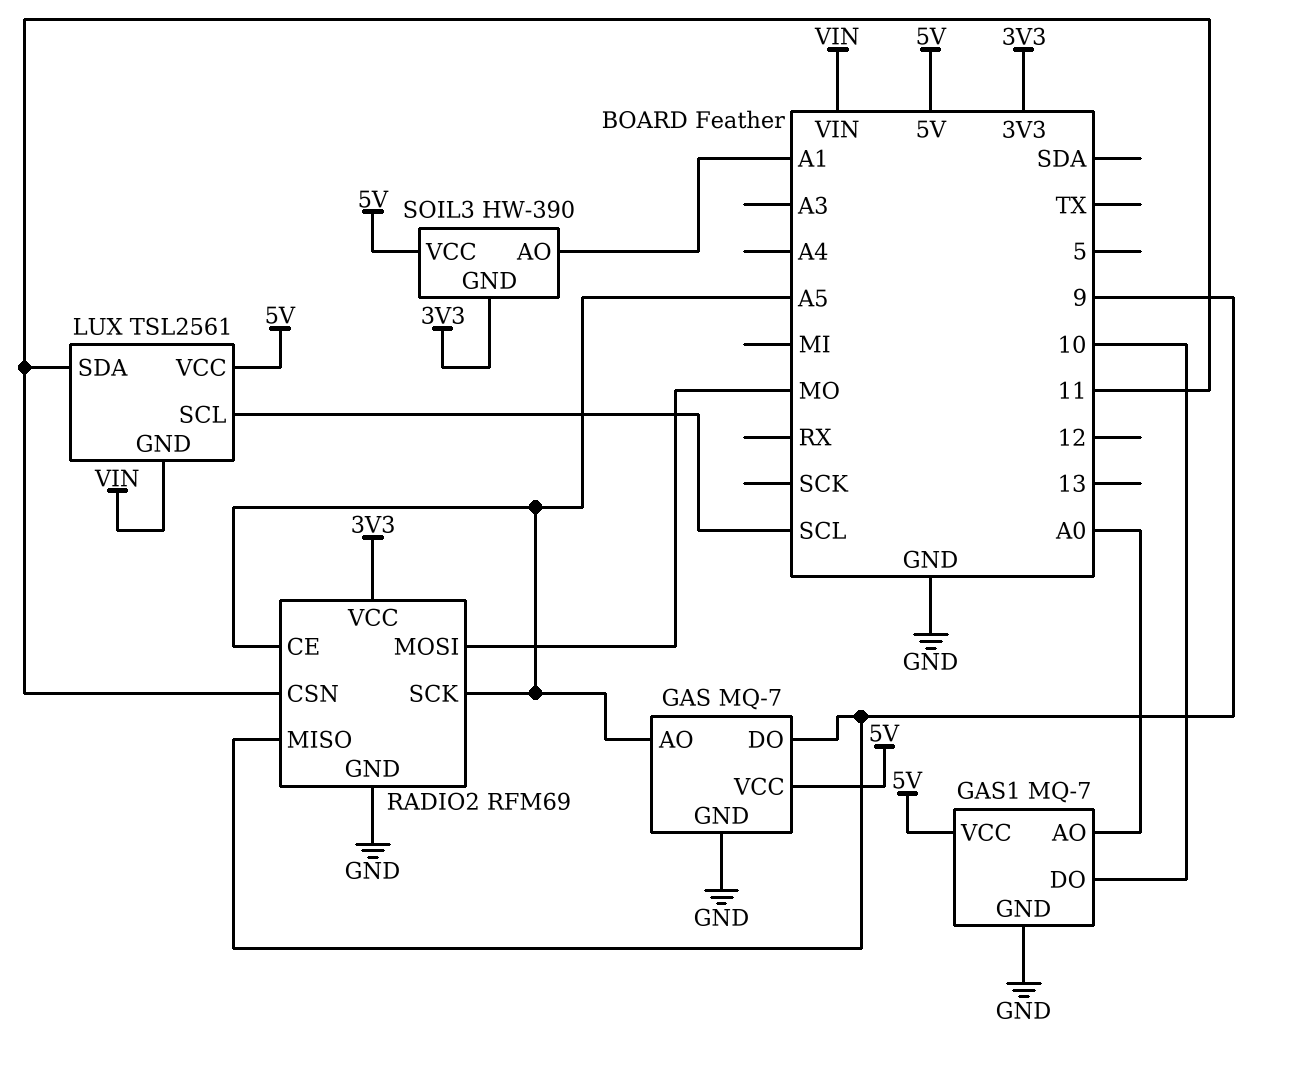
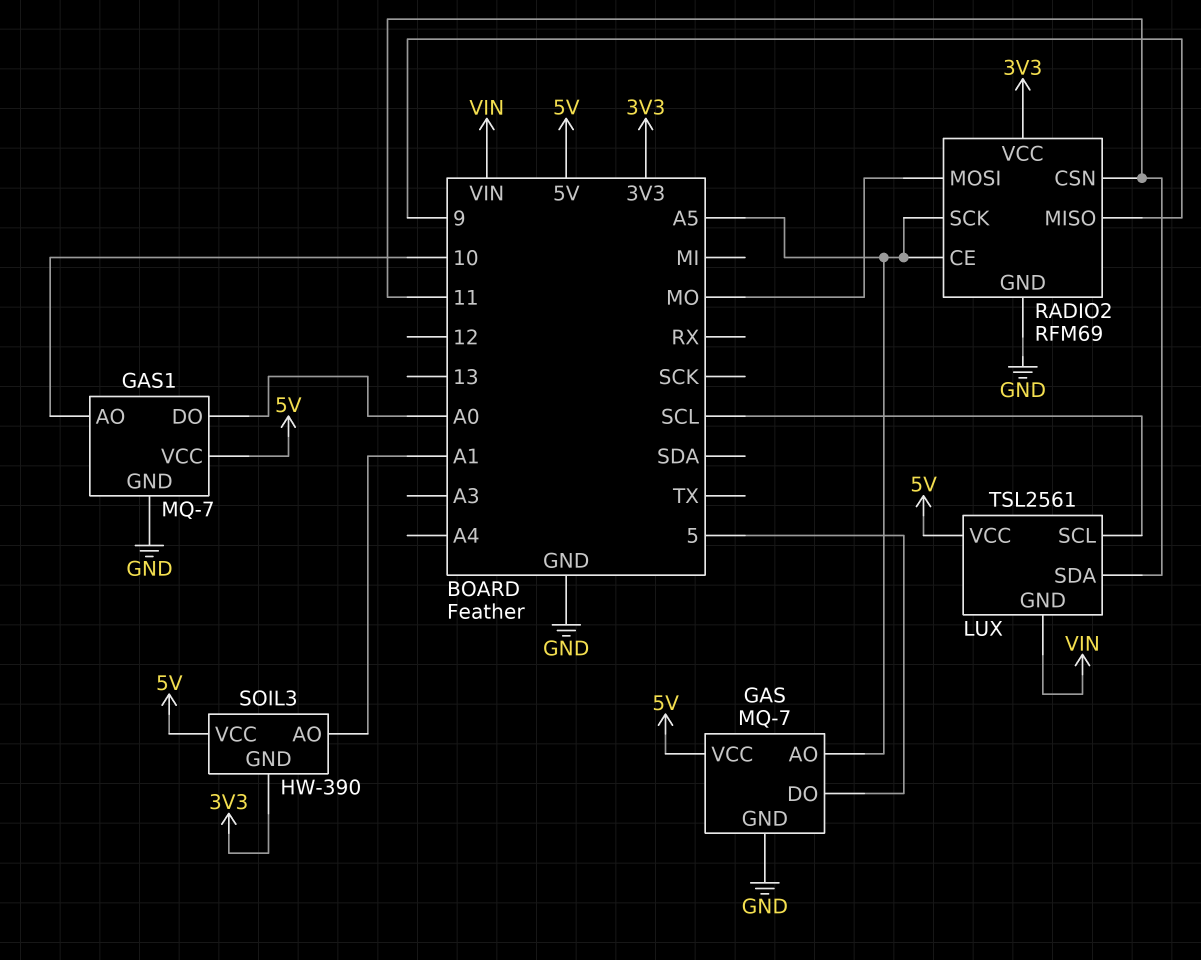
GAS pin DO: 9 -> 5
GAS1 pin AO: A0 -> 10
GAS1 pin DO: 10 -> A0

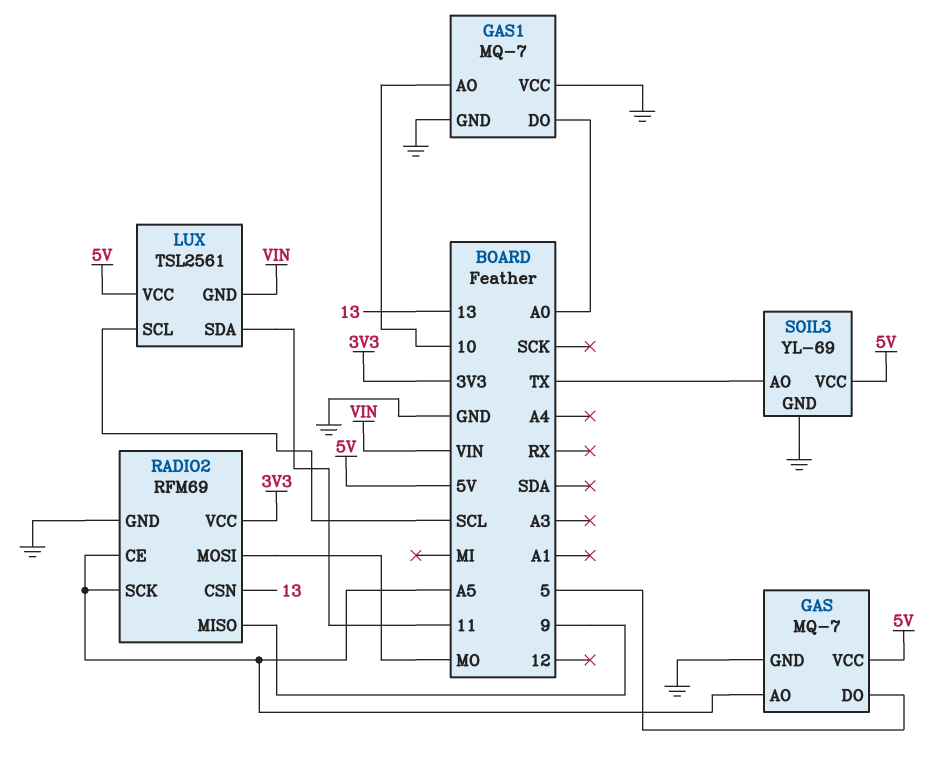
GAS1 pin VCC: 5V -> GND
RADIO2 pin CSN: 11 -> 13
SOIL3: HW-390 -> YL-69
SOIL3 pin AO: A1 -> TX
SOIL3 pin GND: 3V3 -> GND

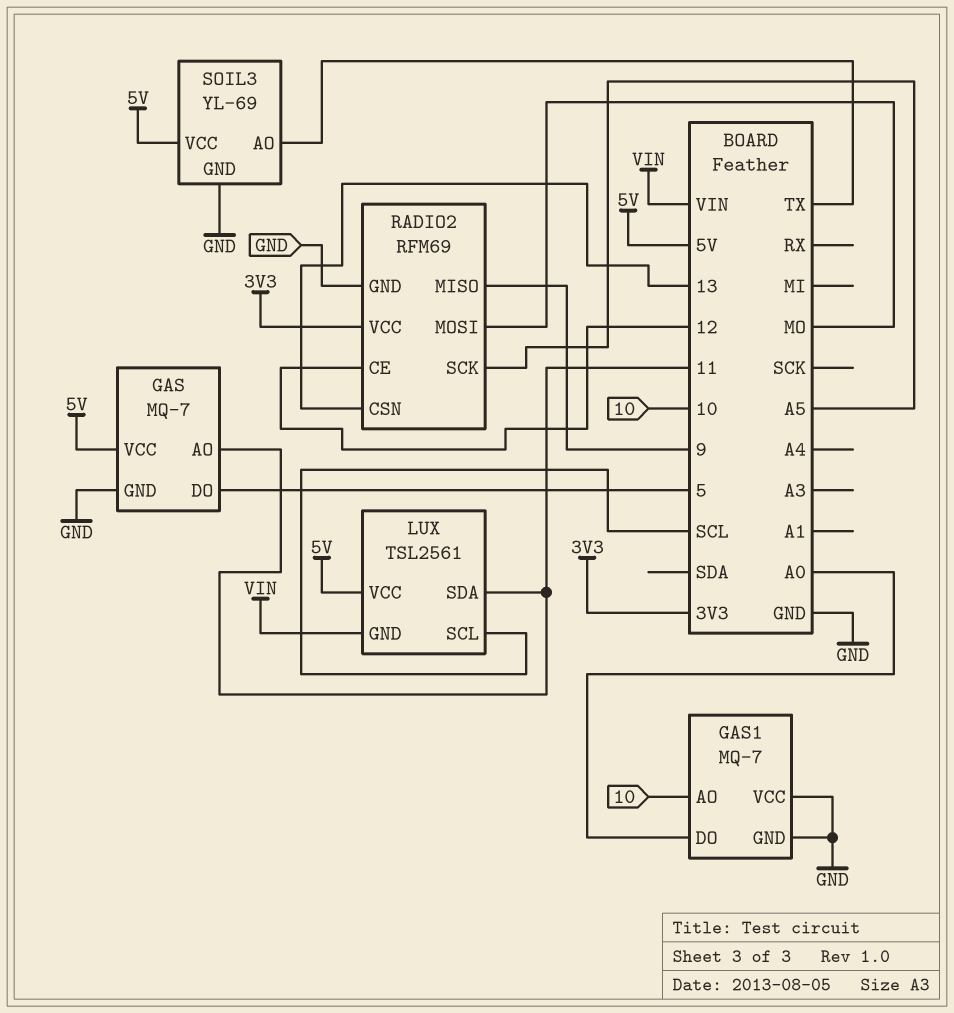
GAS pin AO: A5 -> 11
RADIO2 pin CE: A5 -> 12

